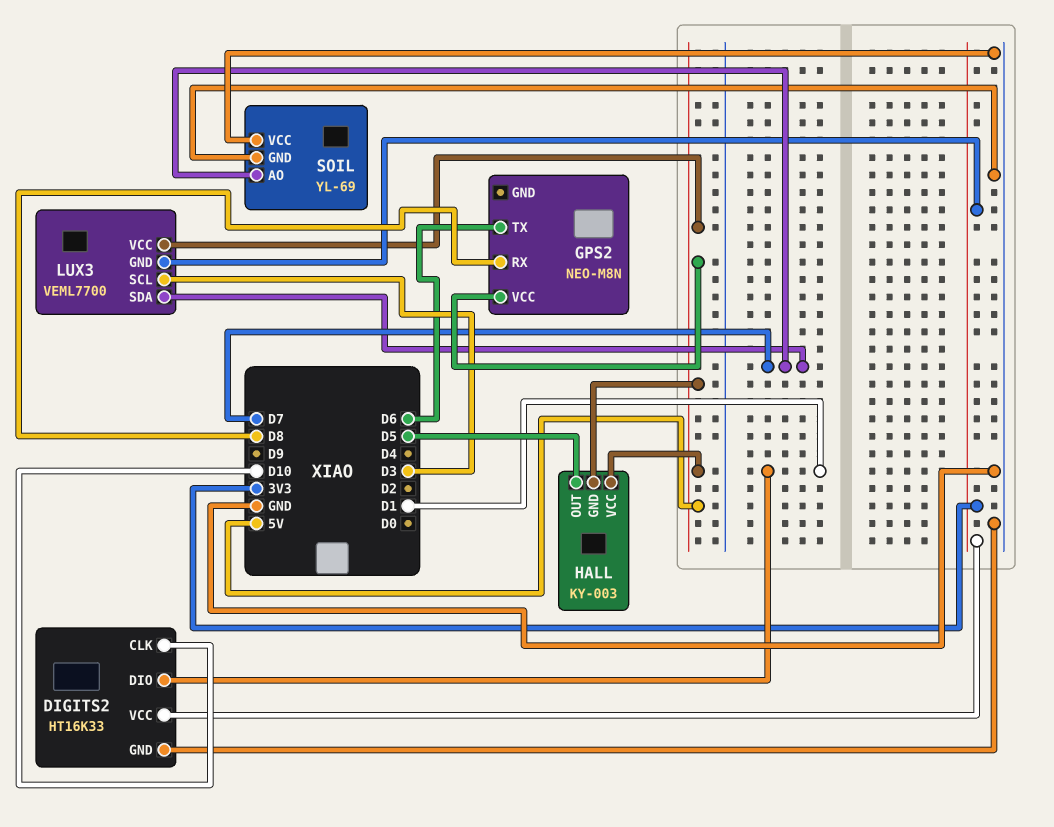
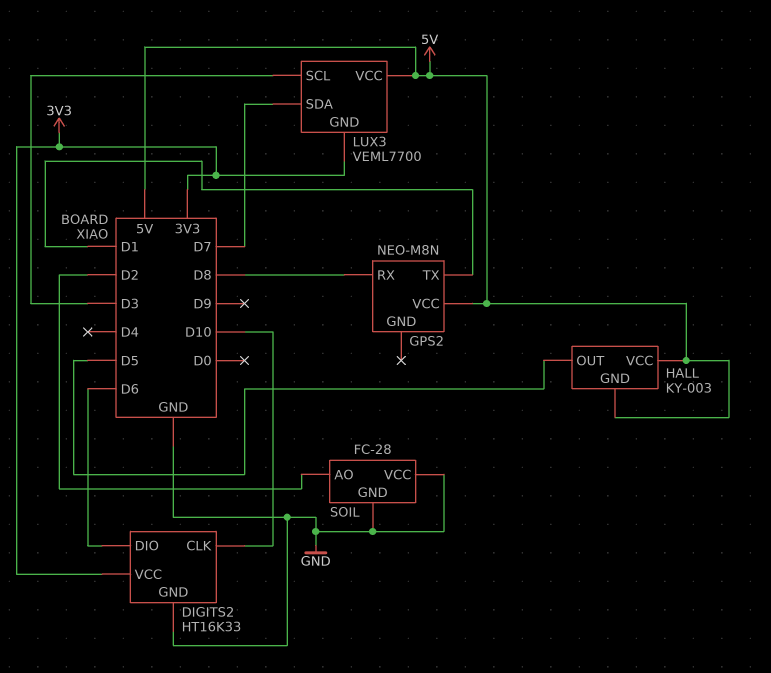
DIGITS2 pin DIO: D1 -> D6
GPS2 pin TX: D6 -> D1
SOIL: YL-69 -> FC-28
SOIL pin AO: D7 -> D2

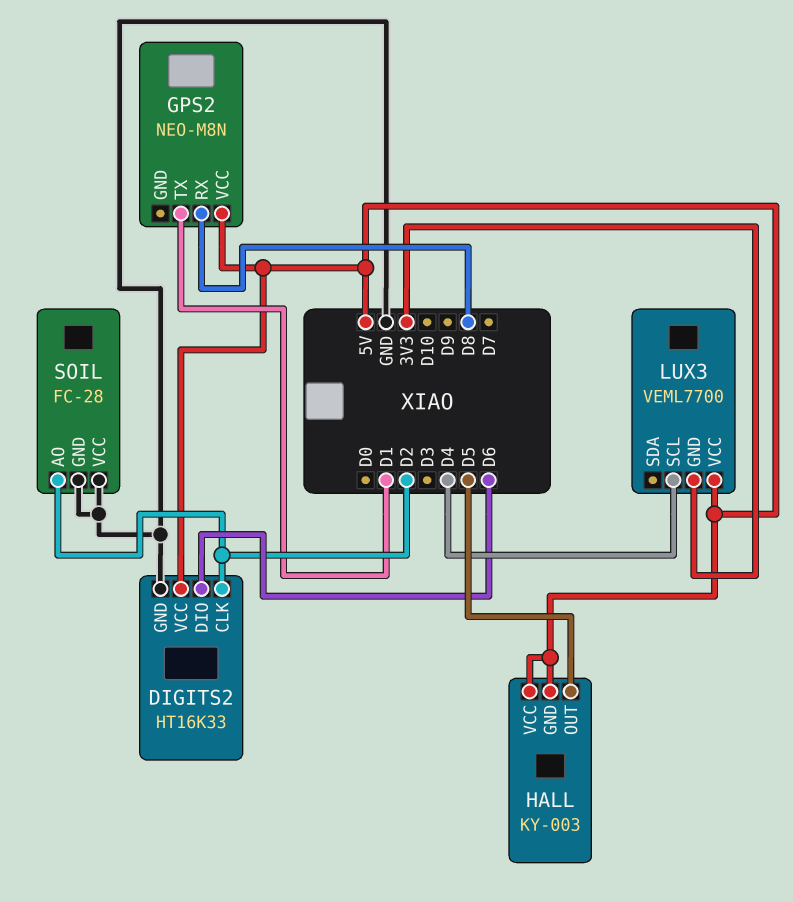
DIGITS2 pin CLK: D10 -> D2
DIGITS2 pin VCC: 3V3 -> 5V
LUX3 pin SCL: D3 -> D4
LUX3 pin SDA: D7 -> none

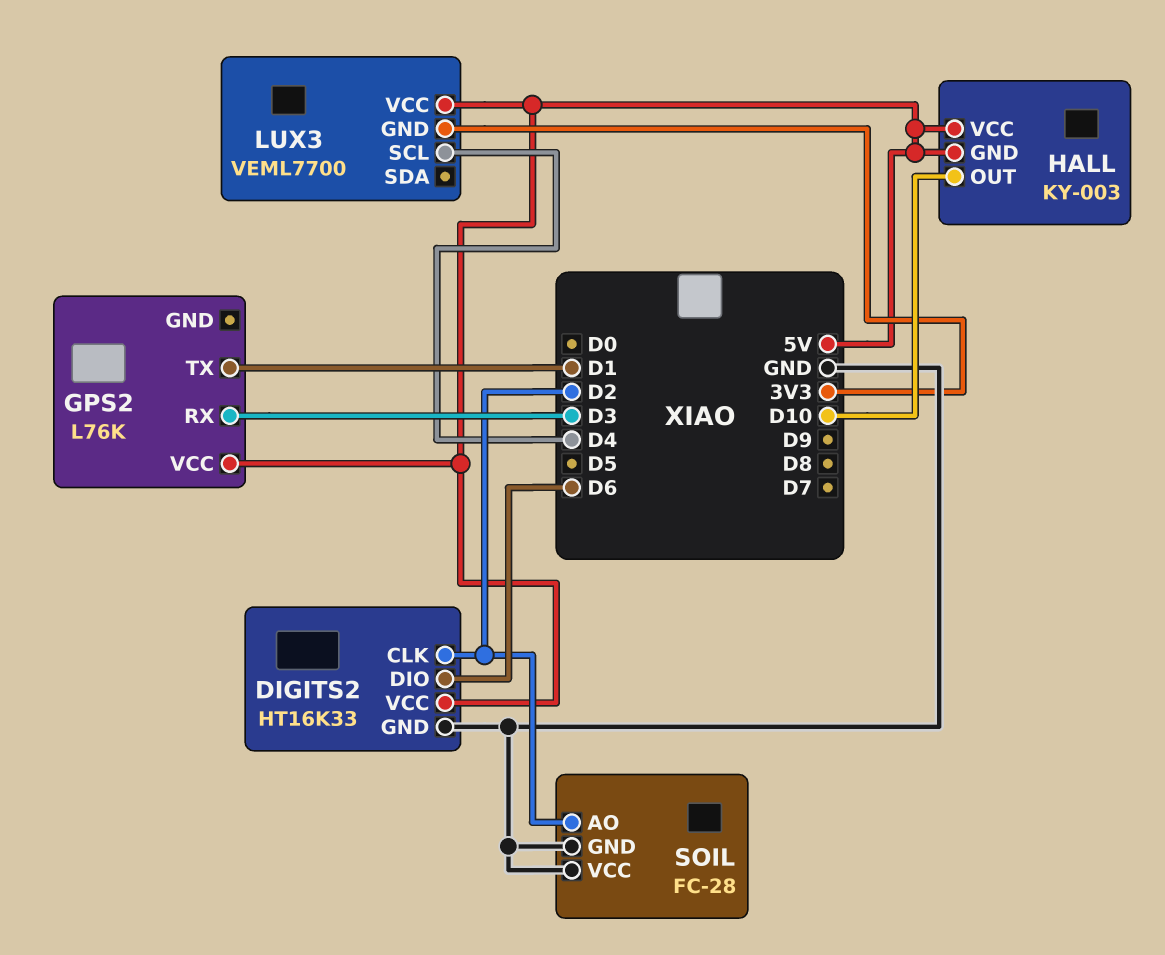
GPS2: NEO-M8N -> L76K
GPS2 pin RX: D8 -> D3
HALL pin OUT: D5 -> D10

